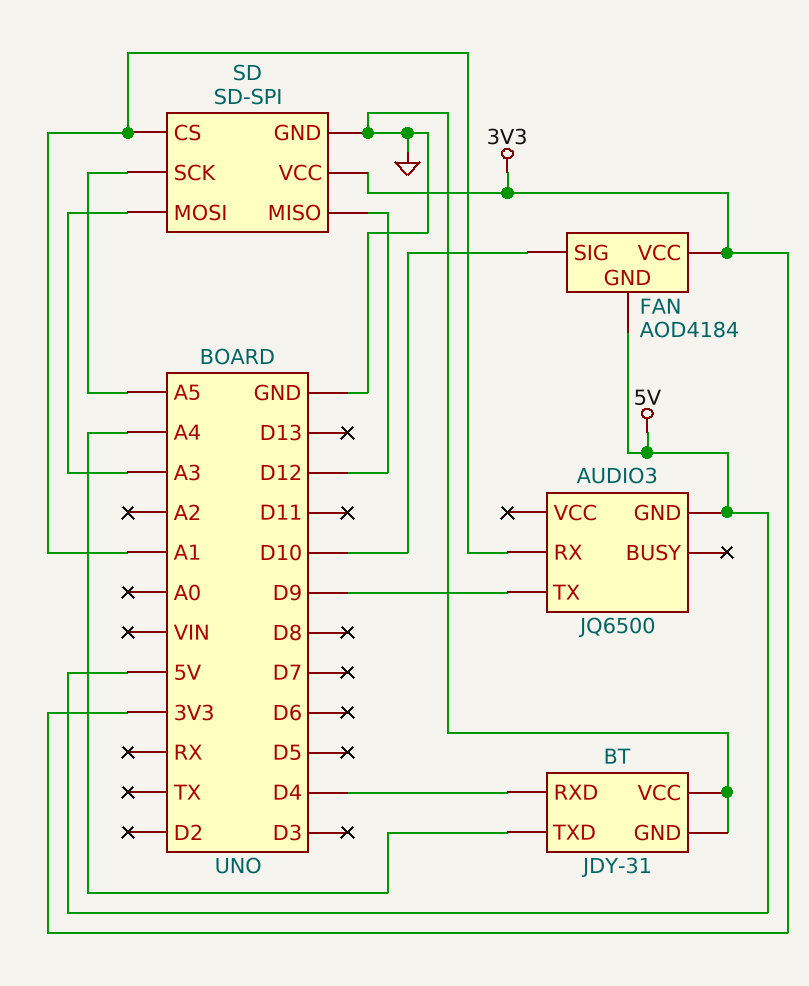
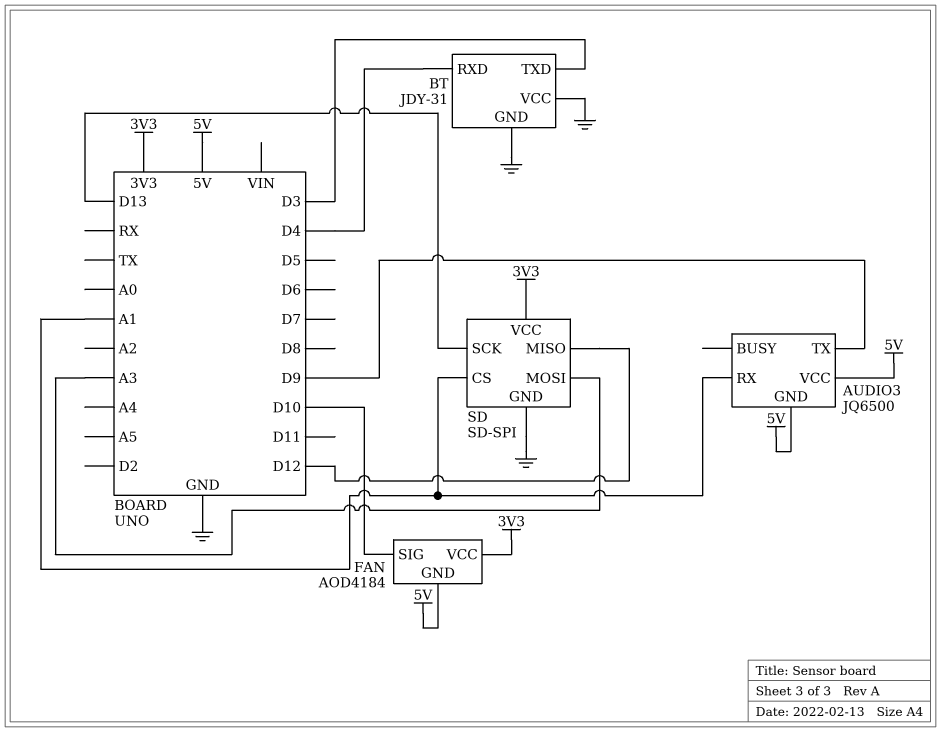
AUDIO3 pin VCC: none -> 5V
BT pin TXD: A4 -> D3
SD pin SCK: A5 -> D13

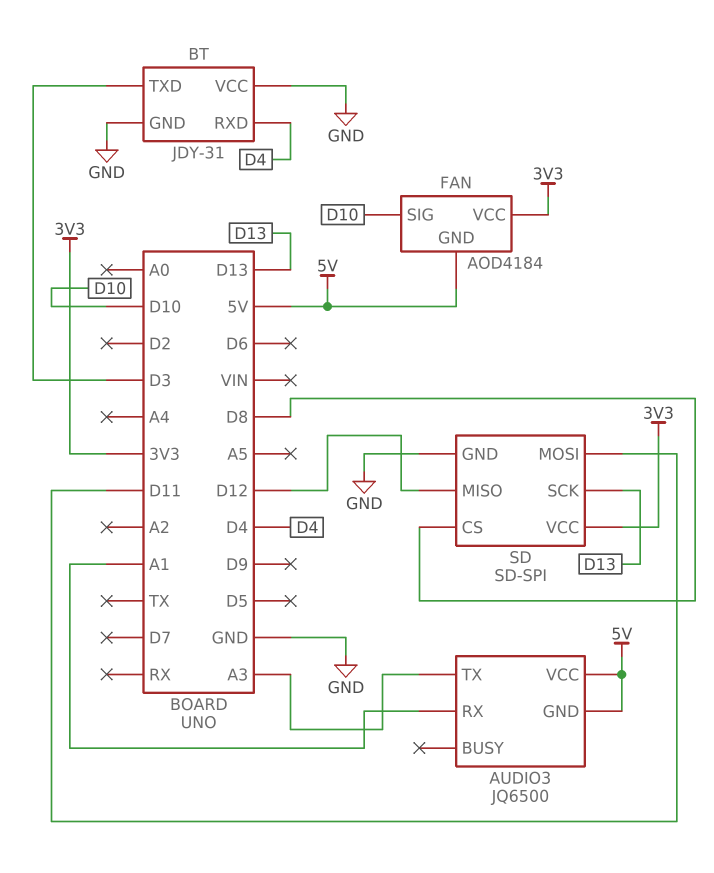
AUDIO3 pin TX: D9 -> A3
SD pin CS: A1 -> D8
SD pin MOSI: A3 -> D11

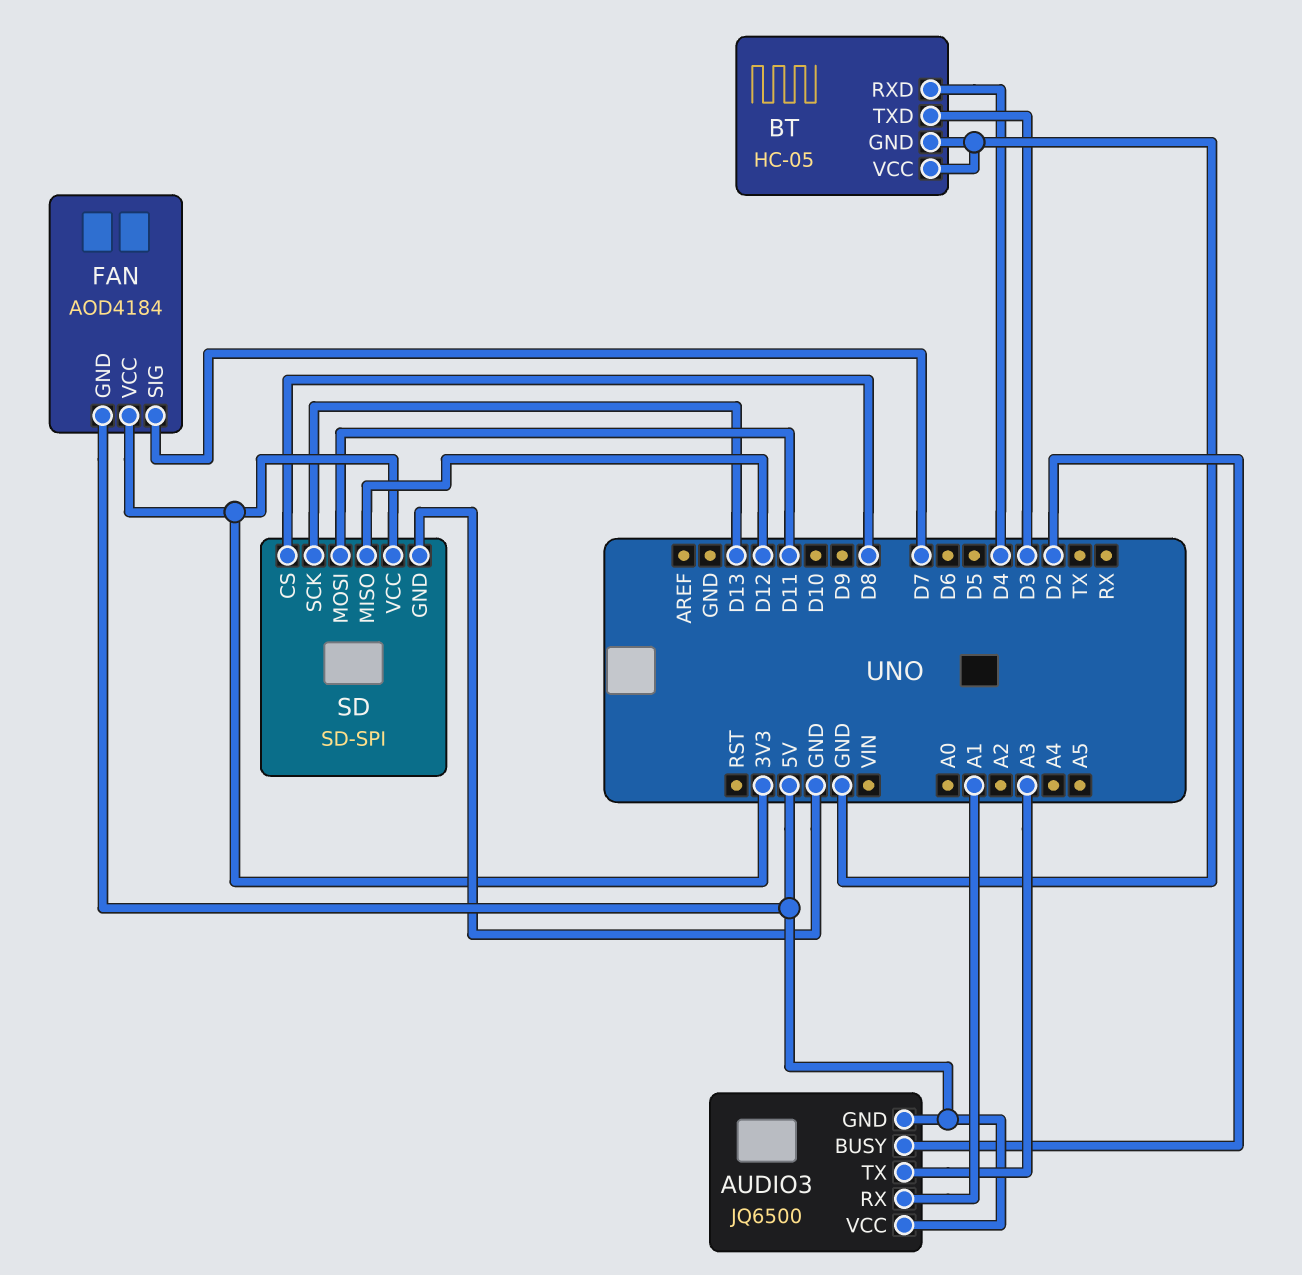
AUDIO3 pin BUSY: none -> D2
BT: JDY-31 -> HC-05
FAN pin SIG: D10 -> D7

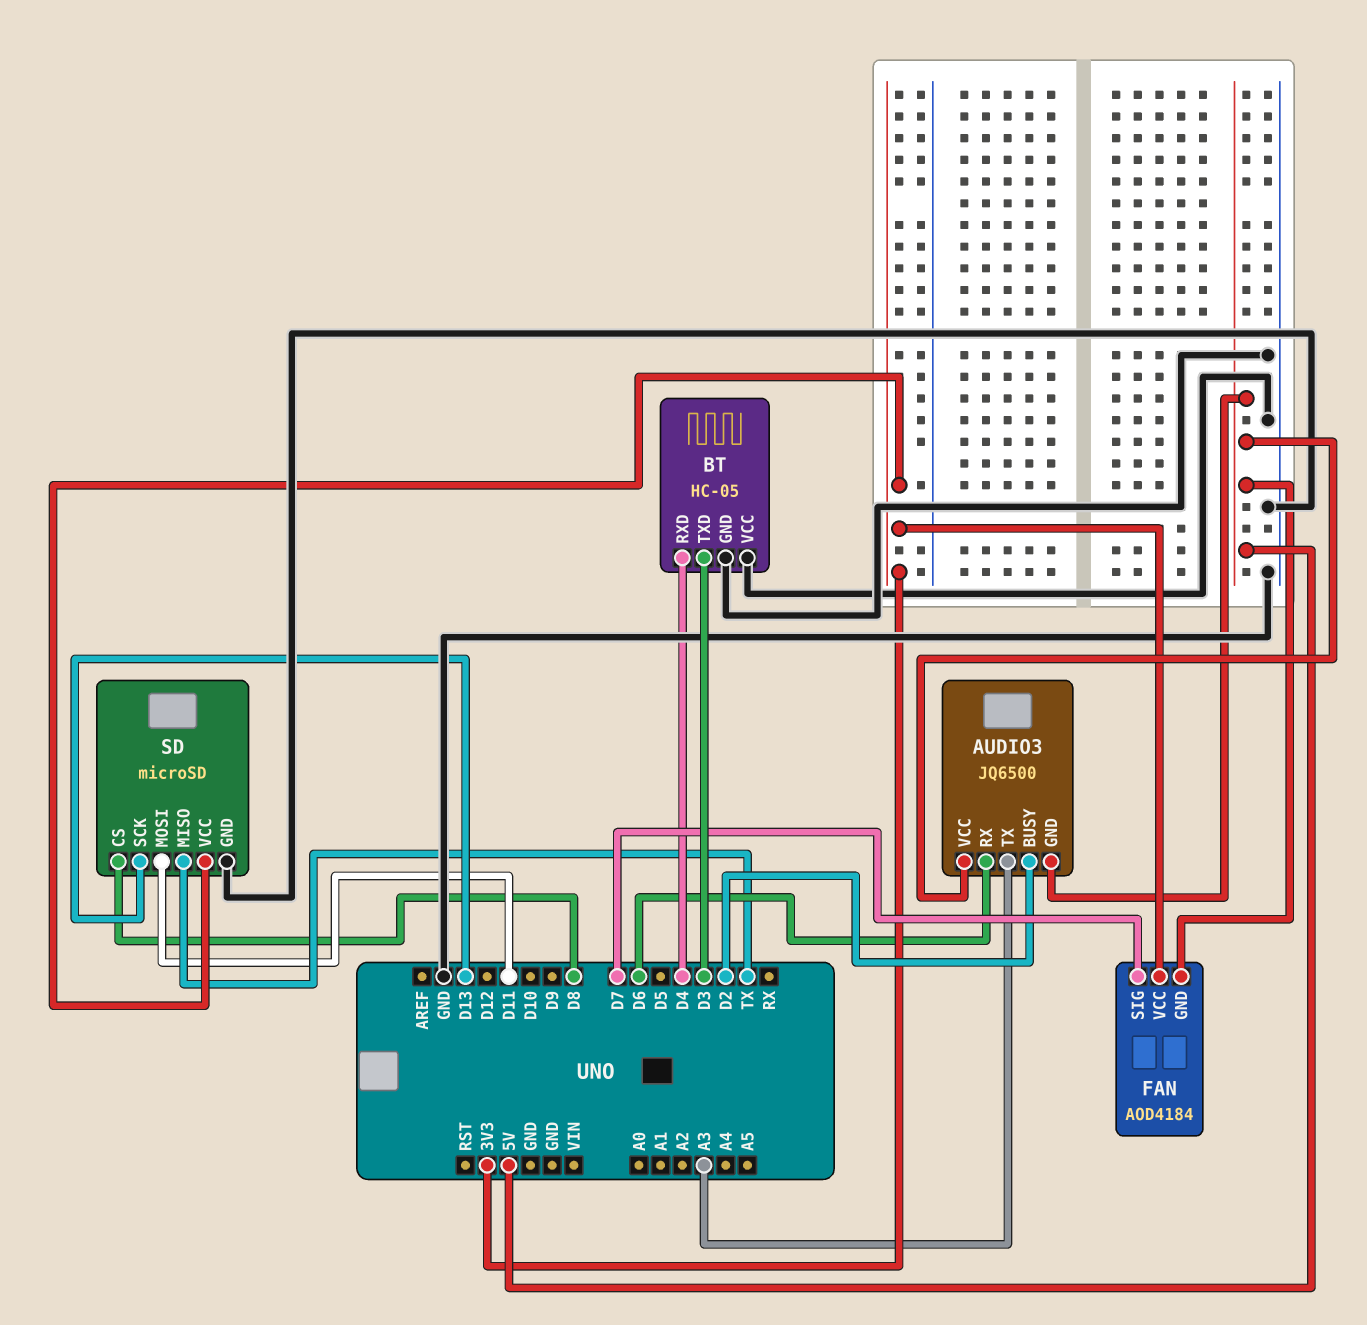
AUDIO3 pin RX: A1 -> D6
SD: SD-SPI -> microSD
SD pin MISO: D12 -> TX

